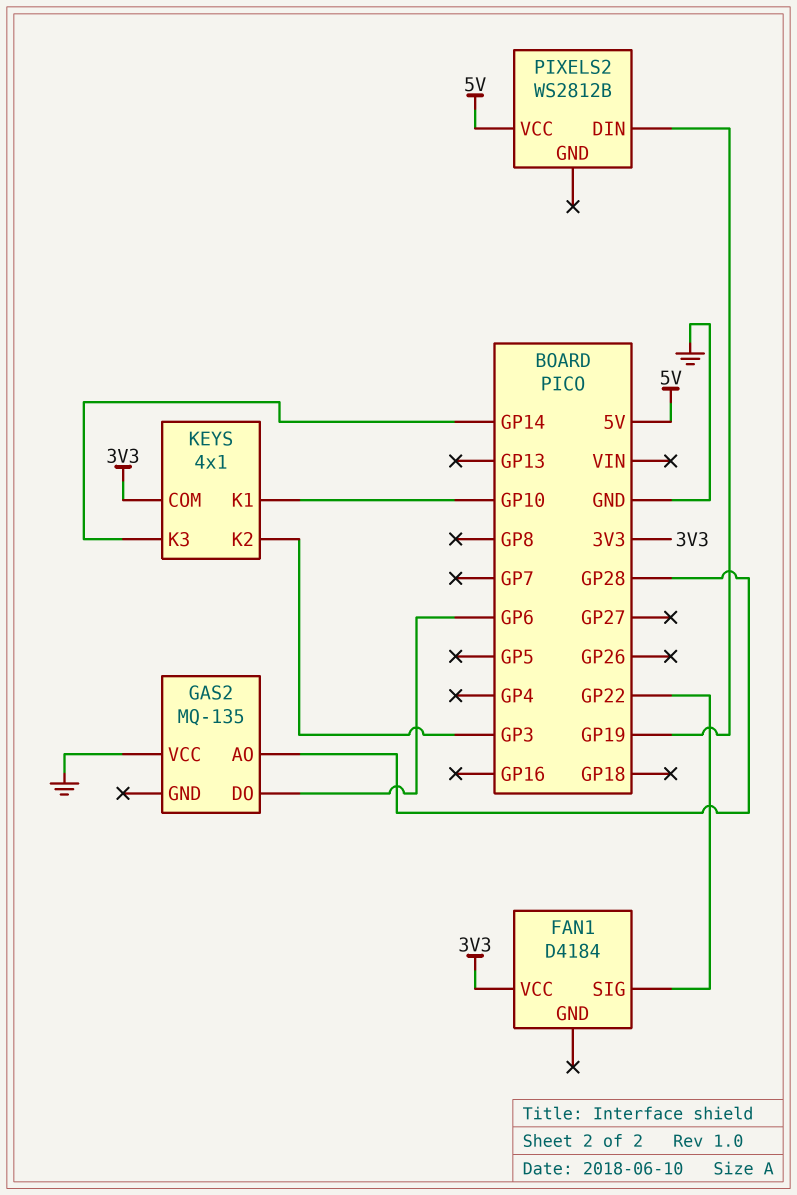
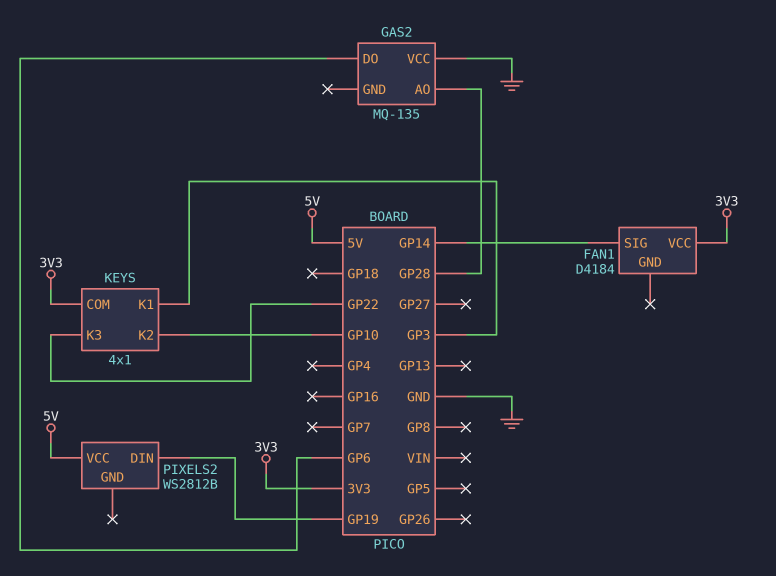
FAN1 pin SIG: GP22 -> GP14
KEYS pin K1: GP10 -> GP3
KEYS pin K2: GP3 -> GP10
KEYS pin K3: GP14 -> GP22

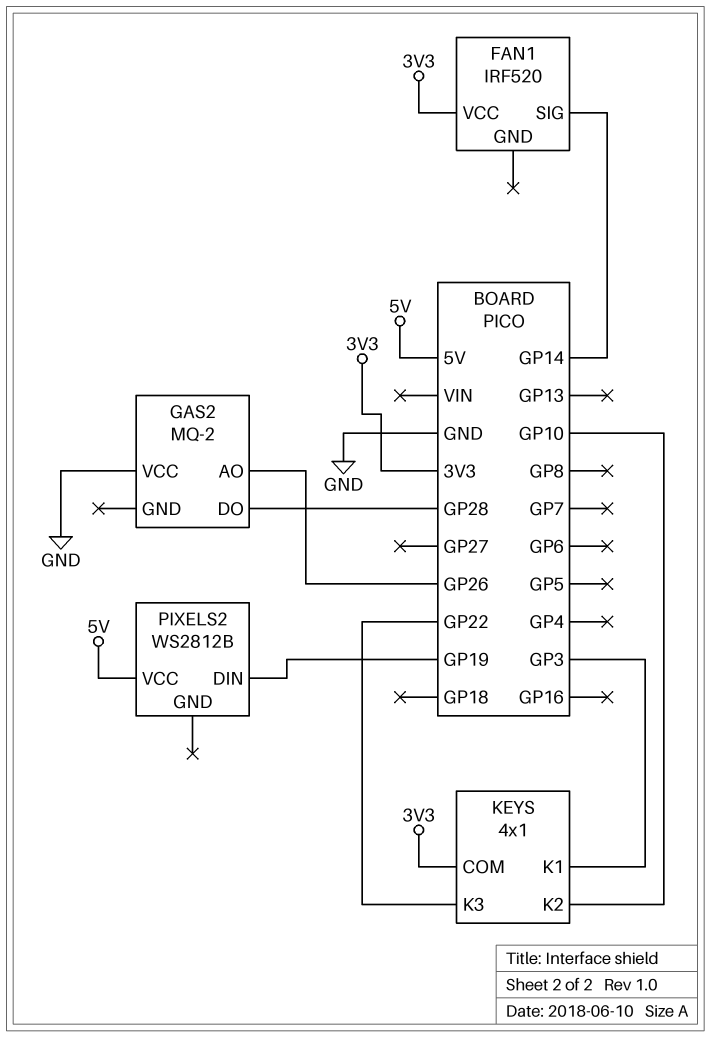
FAN1: D4184 -> IRF520
GAS2: MQ-135 -> MQ-2
GAS2 pin AO: GP28 -> GP26
GAS2 pin DO: GP6 -> GP28

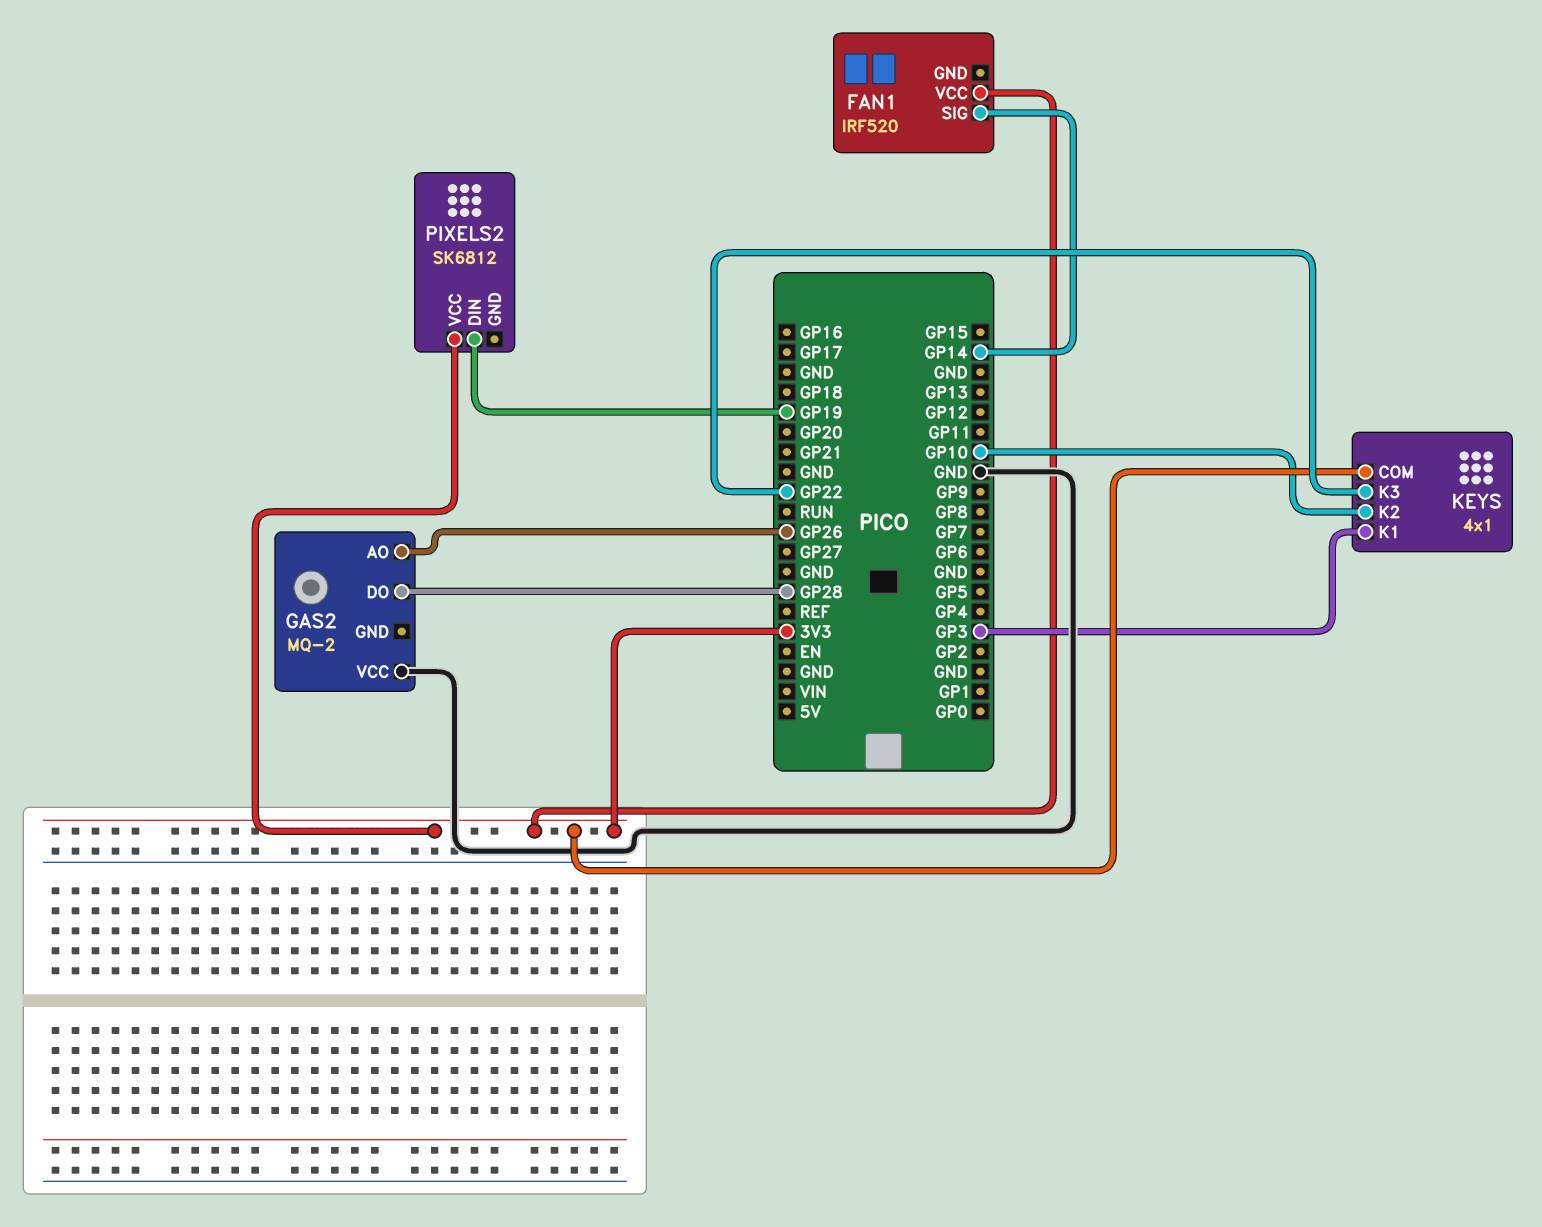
PIXELS2: WS2812B -> SK6812
PIXELS2 pin VCC: 5V -> 3V3

